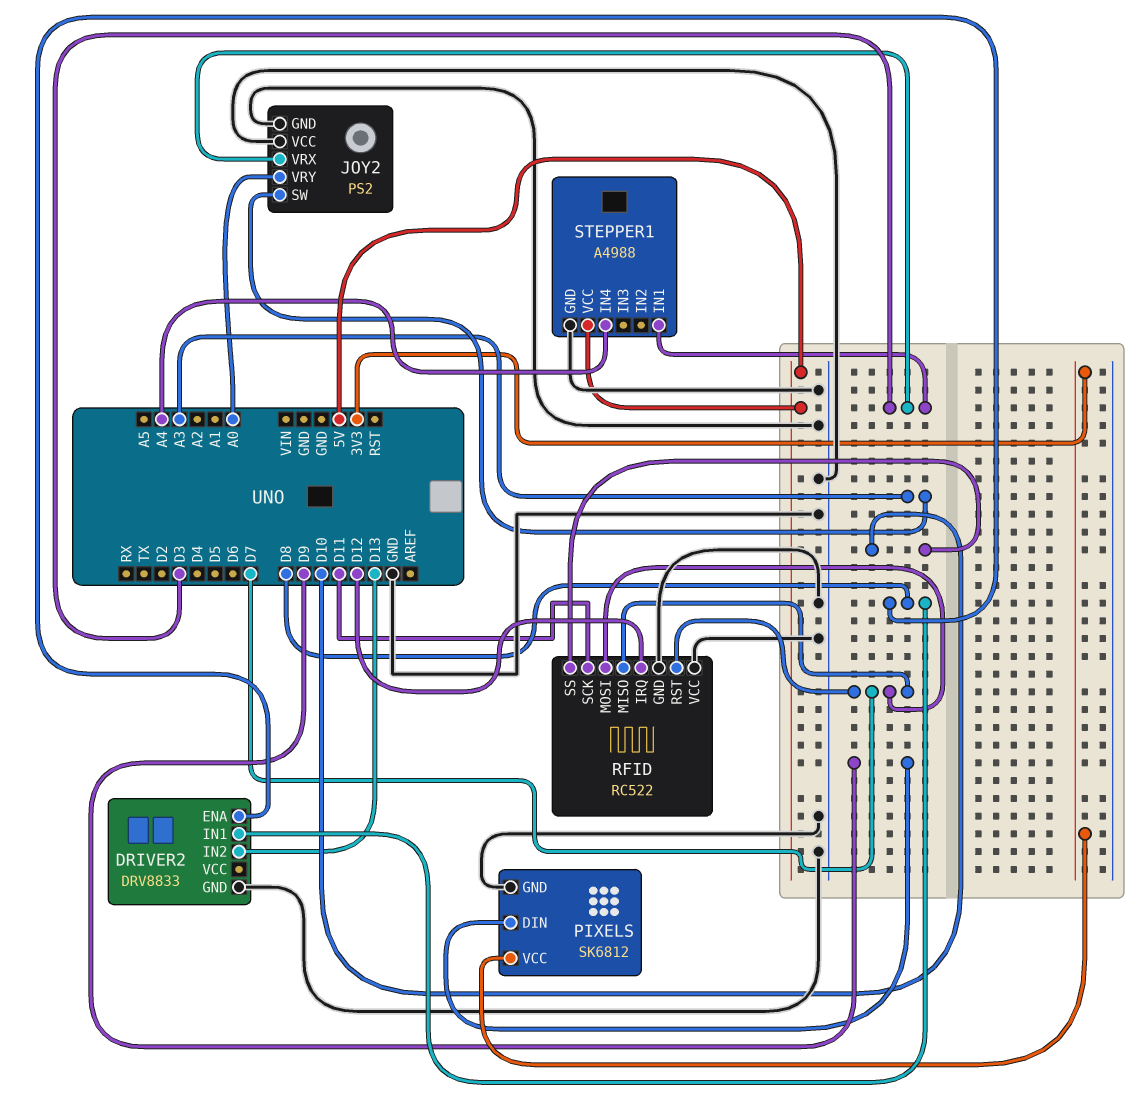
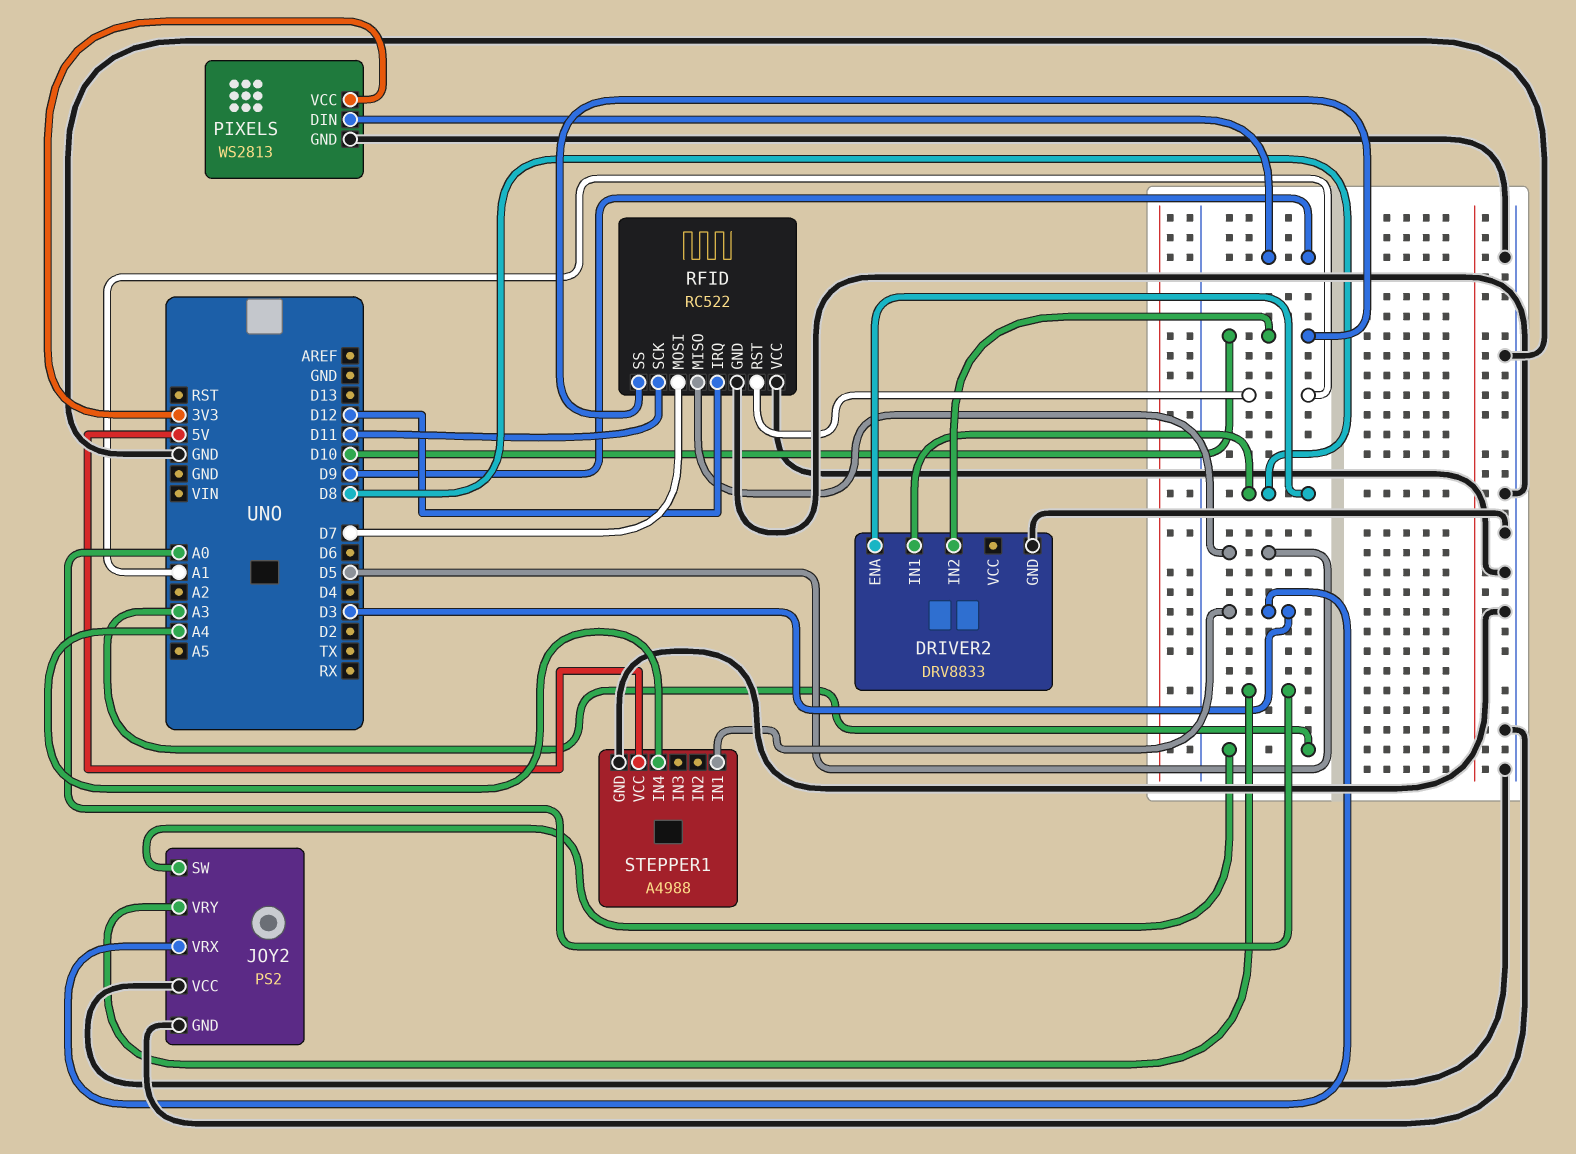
DRIVER2 pin IN2: D13 -> D10
PIXELS: SK6812 -> WS2813
RFID pin MISO: D7 -> D5
RFID pin RST: D7 -> A1

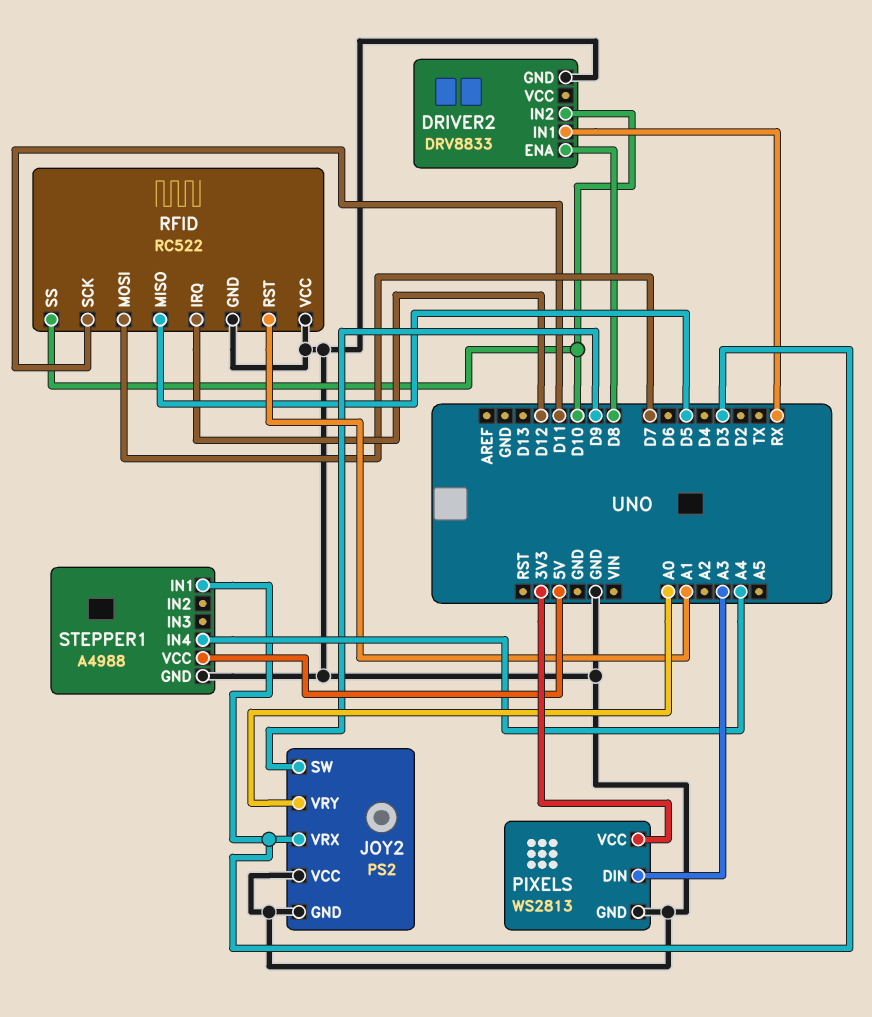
DRIVER2 pin IN1: D8 -> RX
JOY2 pin SW: A3 -> D9
PIXELS pin DIN: D9 -> A3

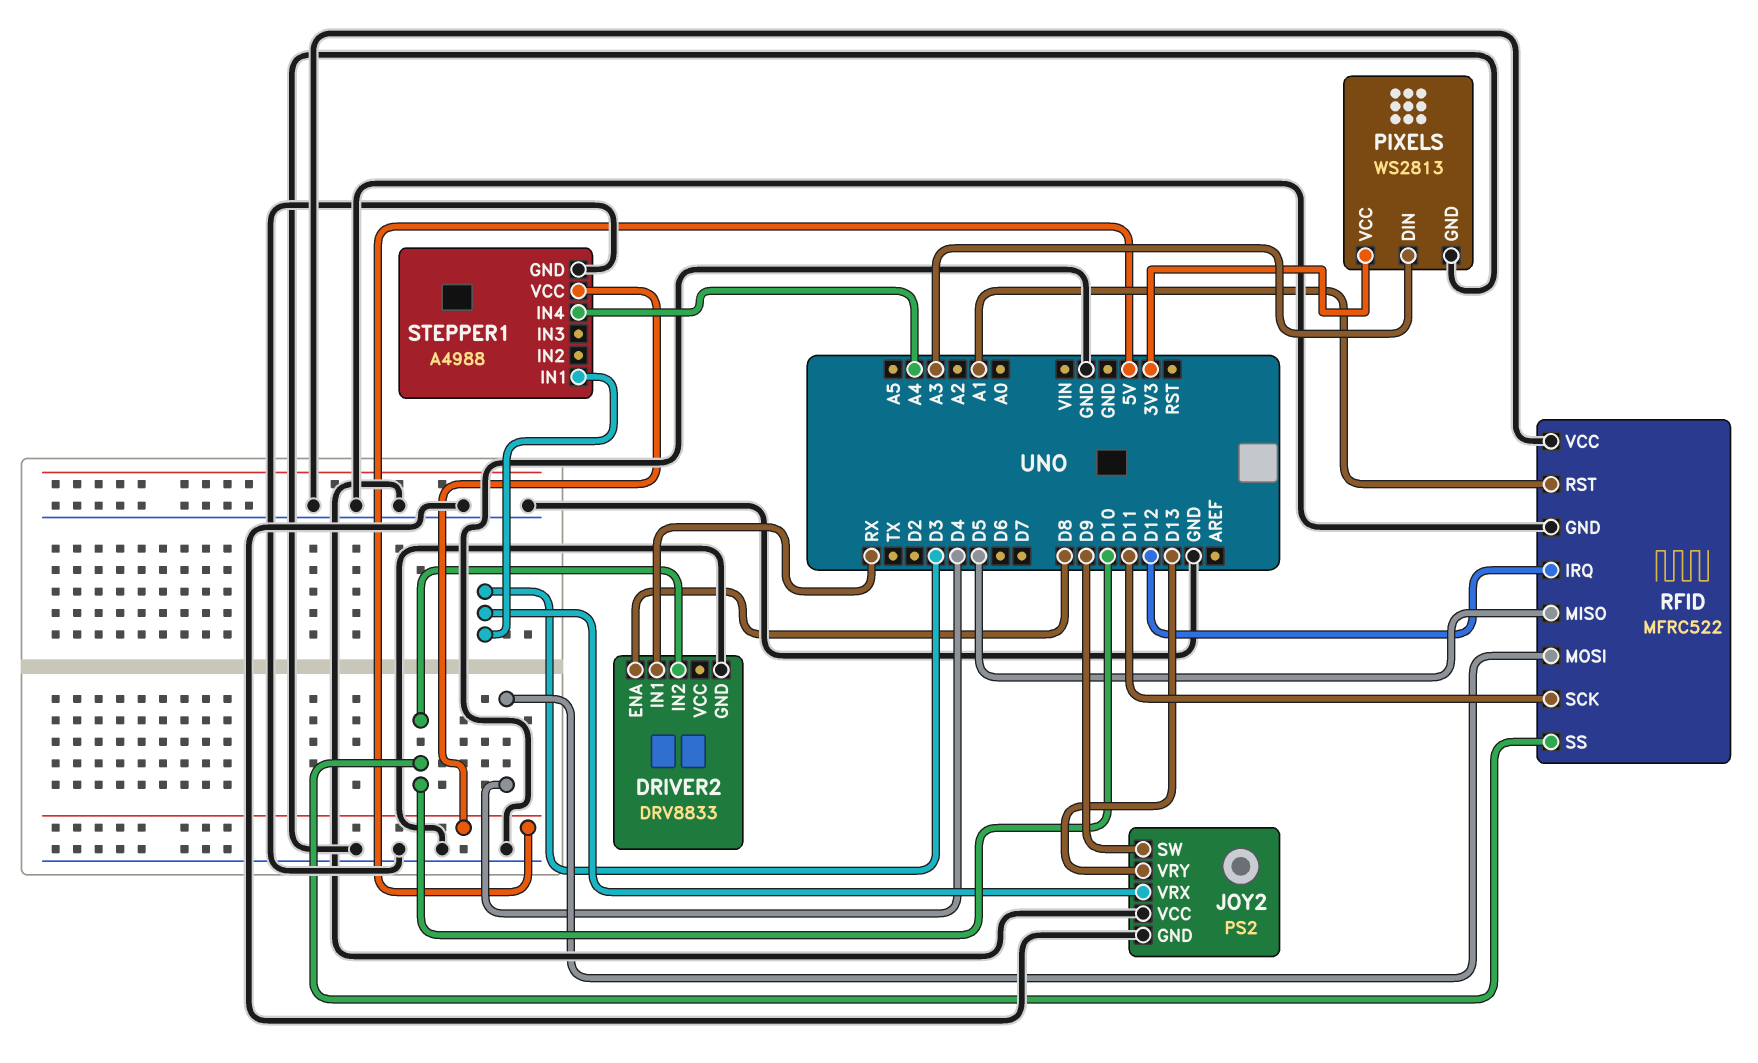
JOY2 pin VRY: A0 -> D13
RFID: RC522 -> MFRC522
RFID pin MOSI: D7 -> D4

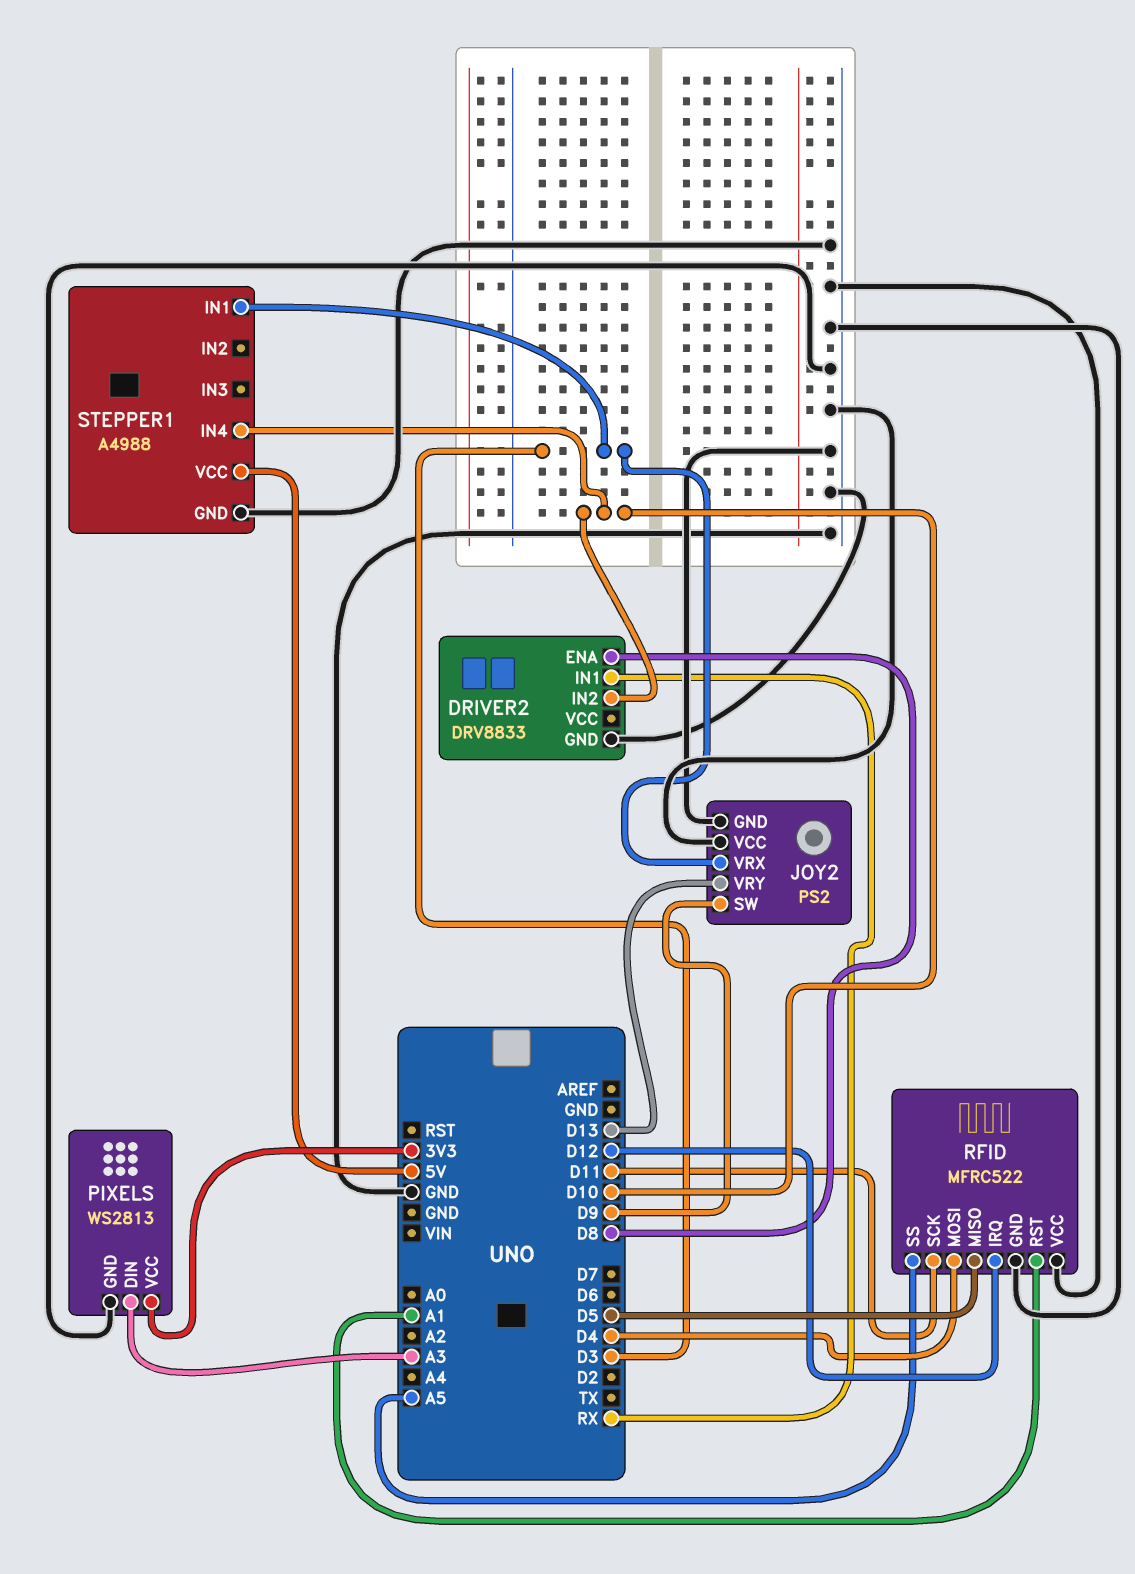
RFID pin SS: D10 -> A5
STEPPER1 pin IN4: A4 -> D10

